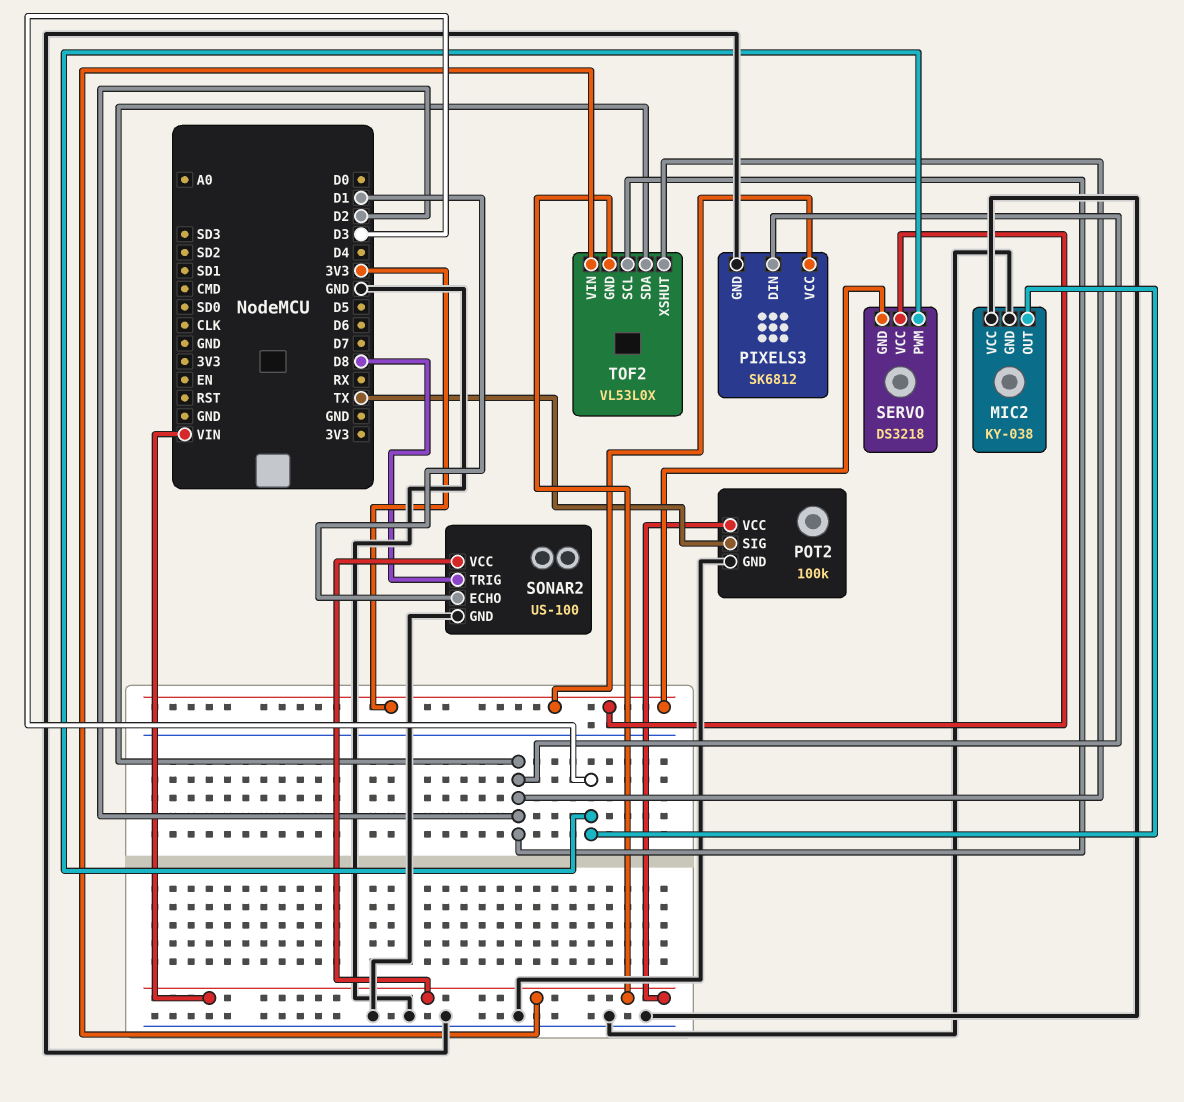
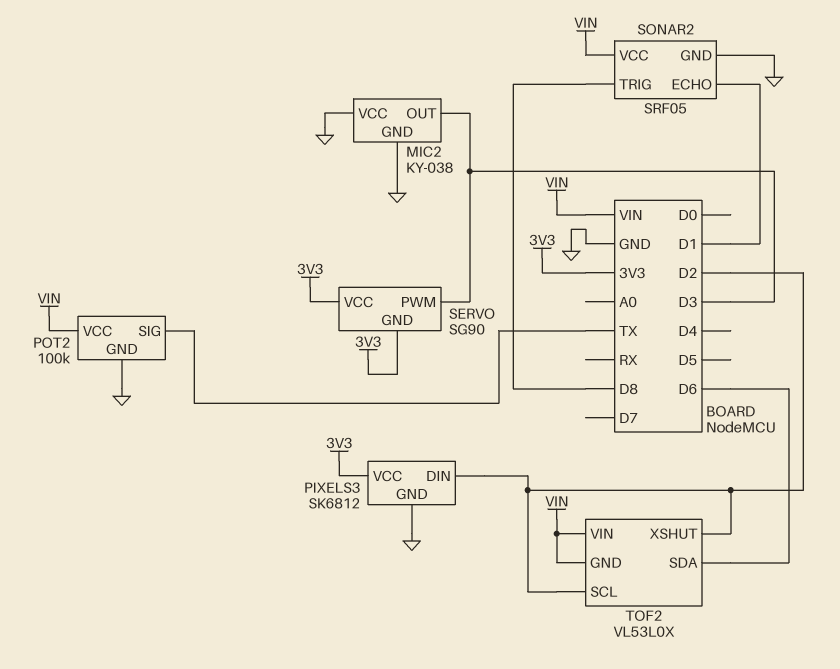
SERVO: DS3218 -> SG90
SONAR2: US-100 -> SRF05
TOF2 pin SDA: D2 -> D6

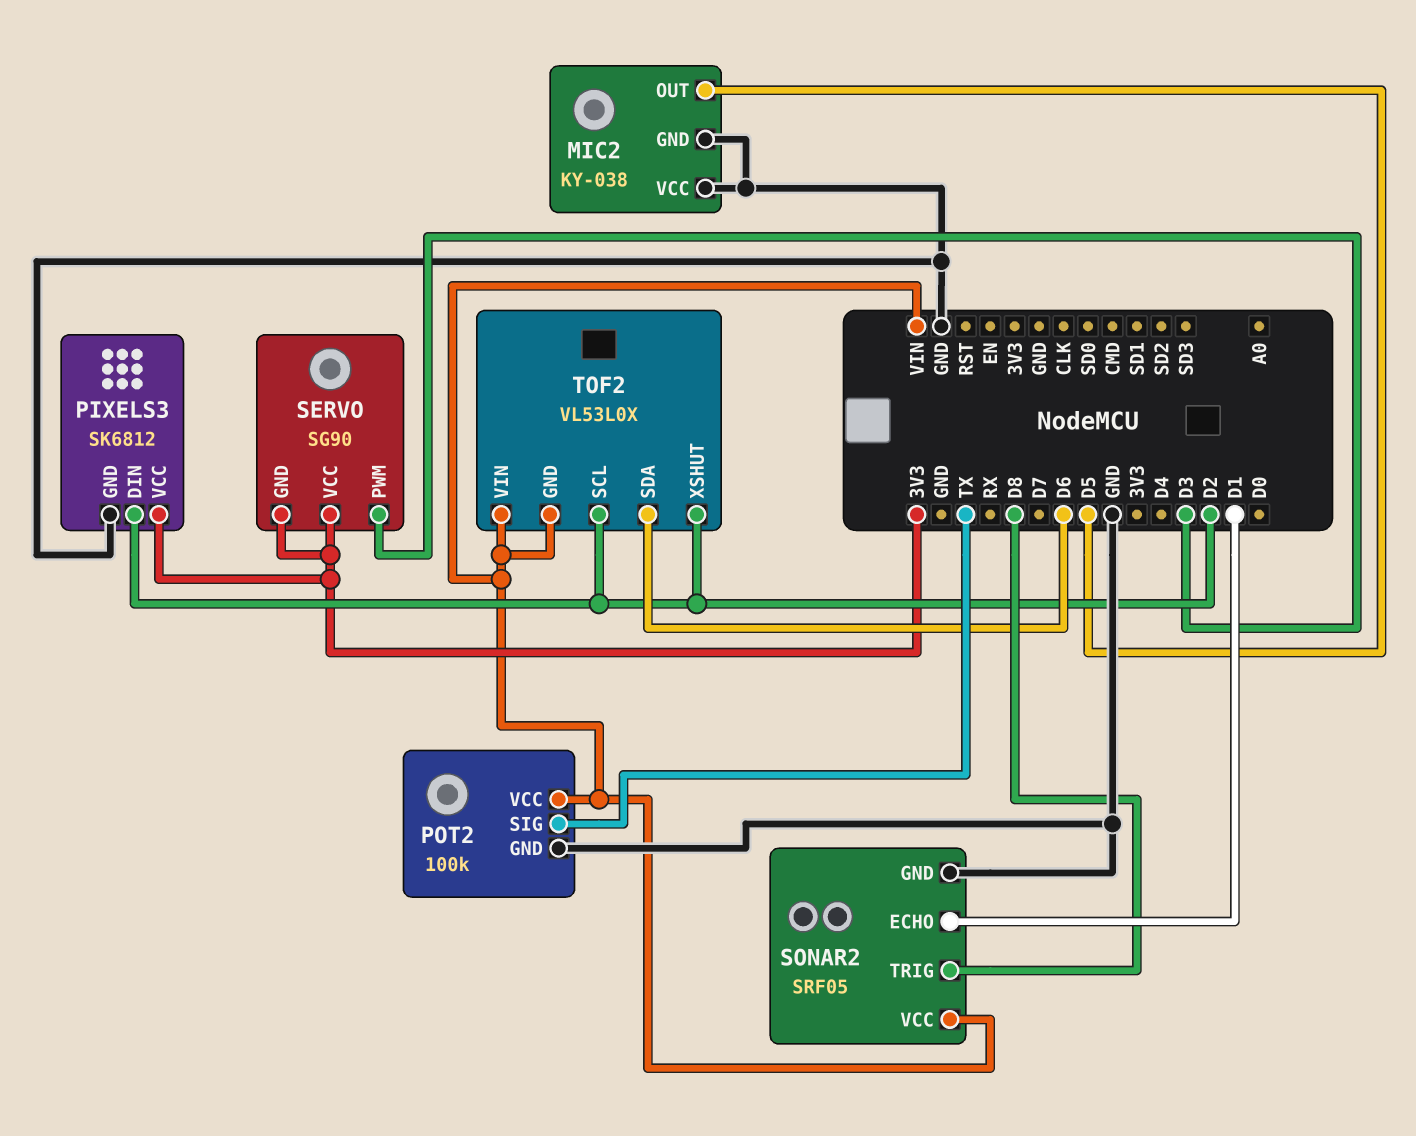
MIC2 pin OUT: D3 -> D5

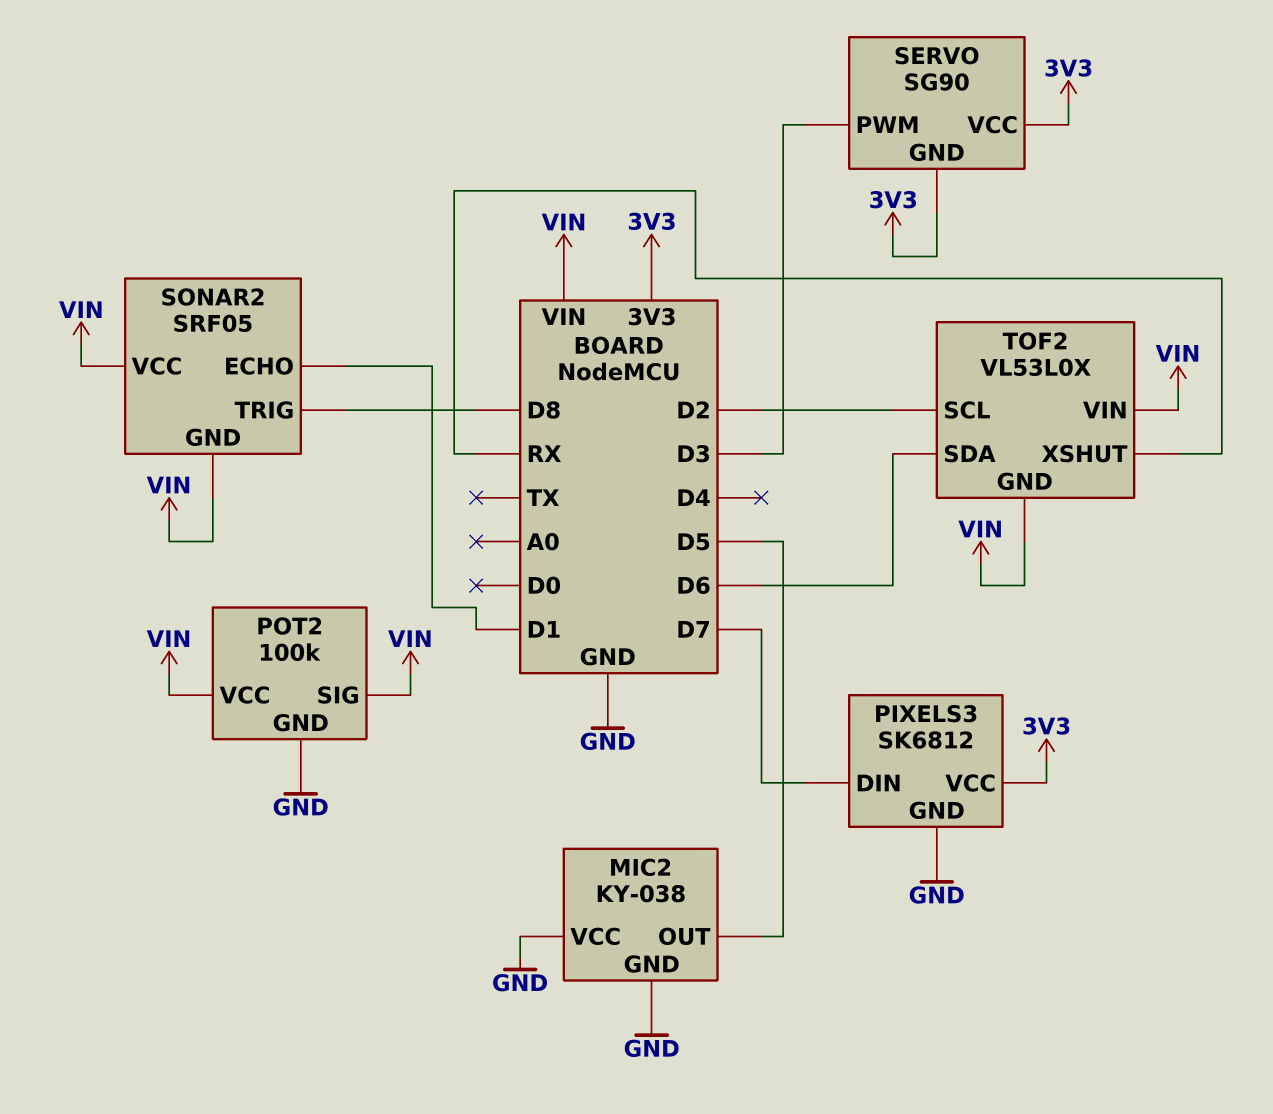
PIXELS3 pin DIN: D2 -> D7
POT2 pin SIG: TX -> VIN
SONAR2 pin GND: GND -> VIN
TOF2 pin XSHUT: D2 -> RX

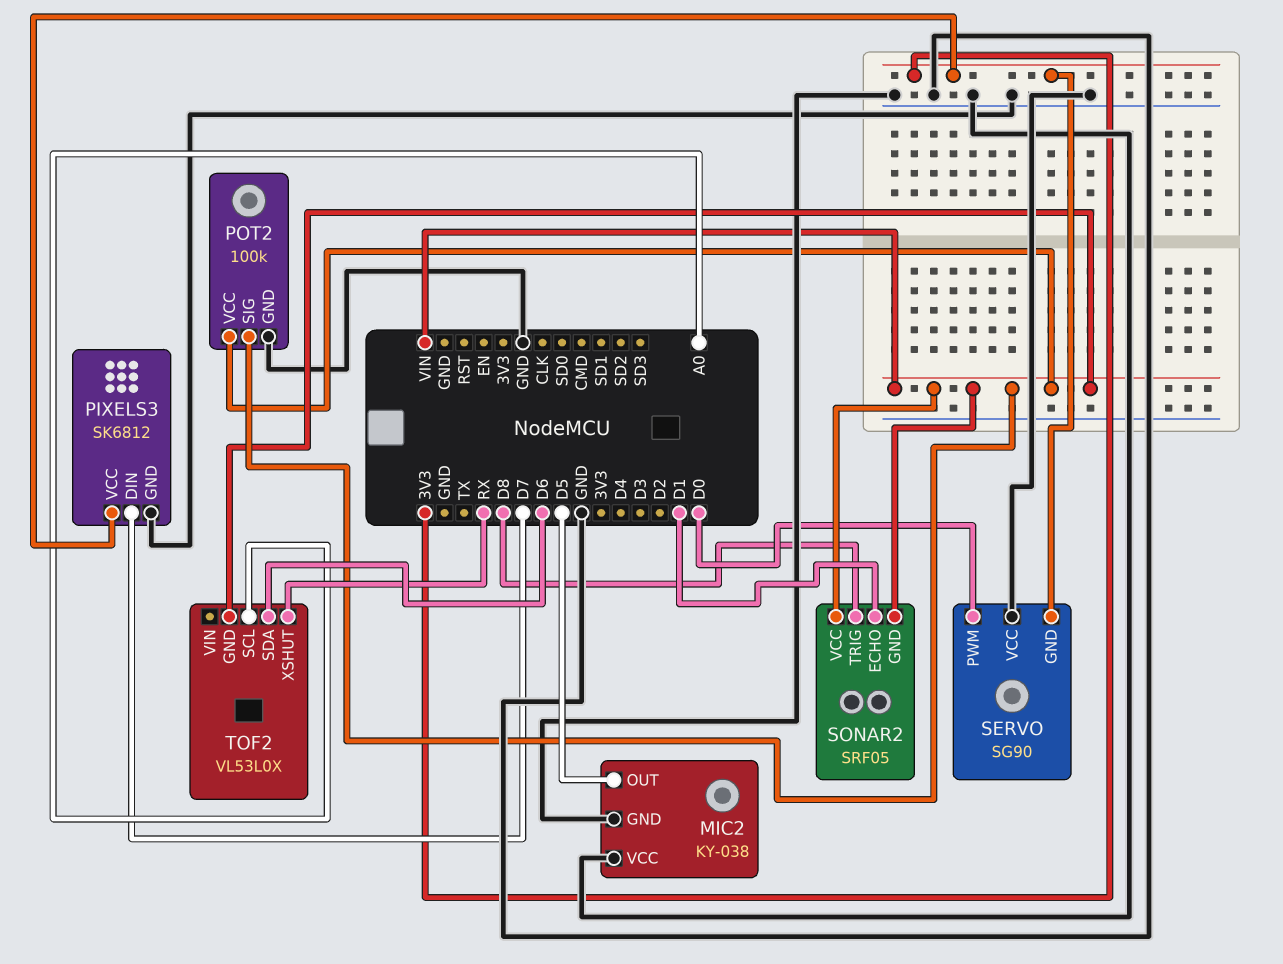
SERVO pin PWM: D3 -> D0
SERVO pin VCC: 3V3 -> GND
TOF2 pin SCL: D2 -> A0
TOF2 pin VIN: VIN -> none

